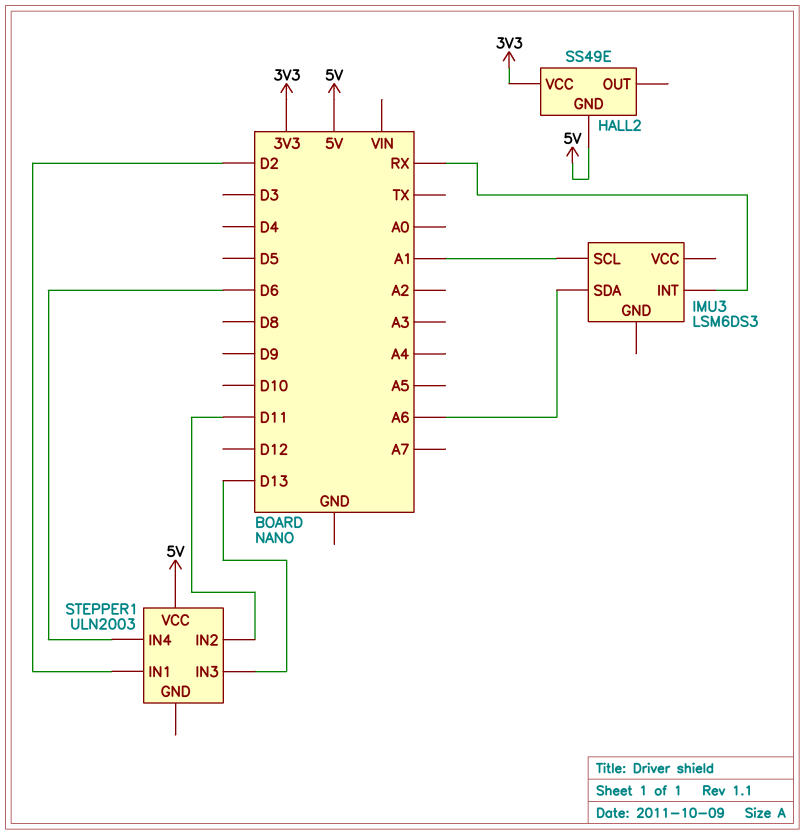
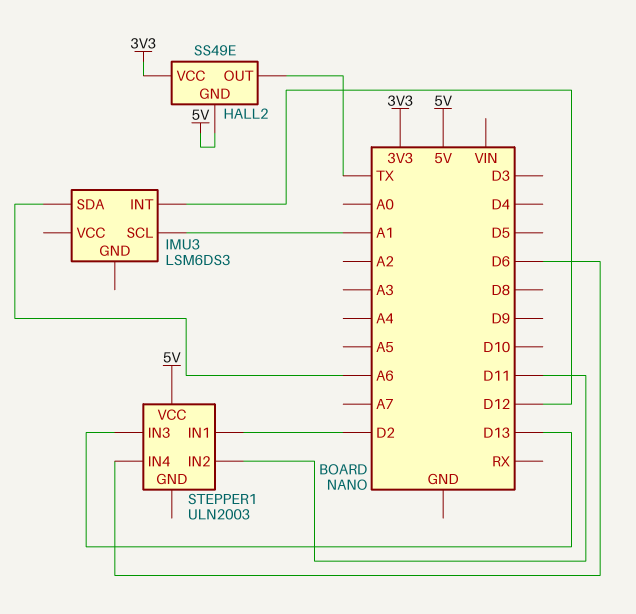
HALL2 pin OUT: none -> TX
IMU3 pin INT: RX -> D12

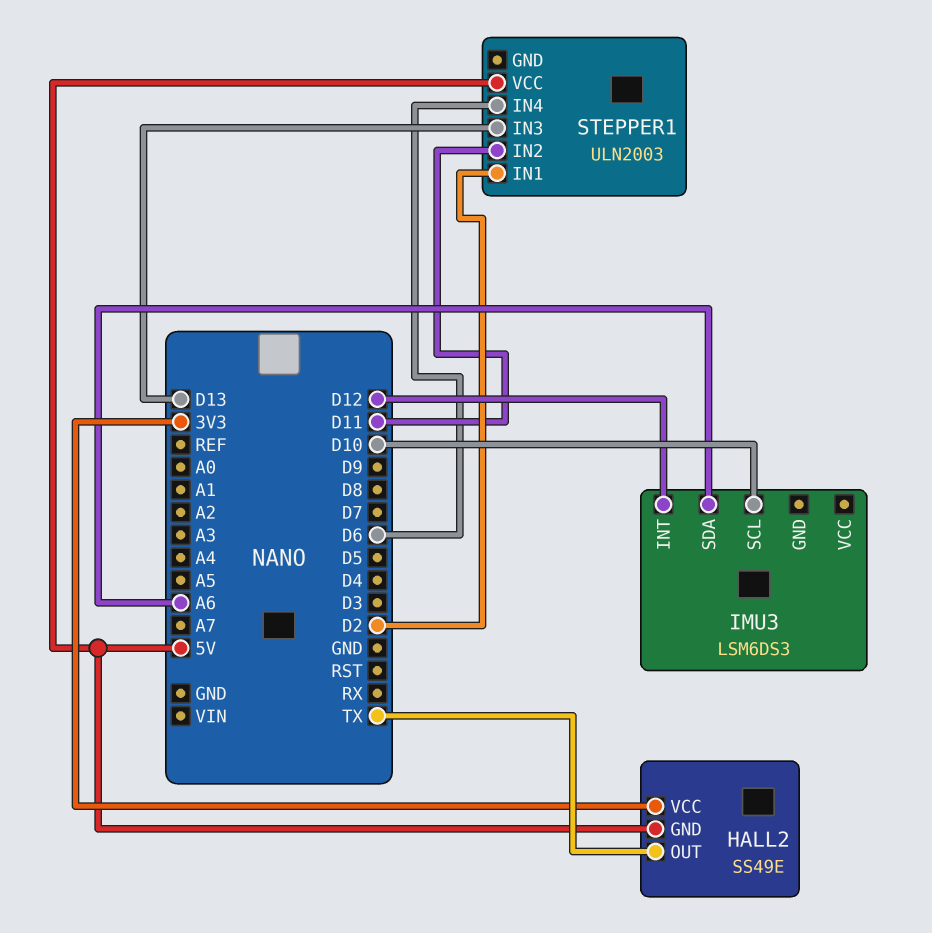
IMU3 pin SCL: A1 -> D10

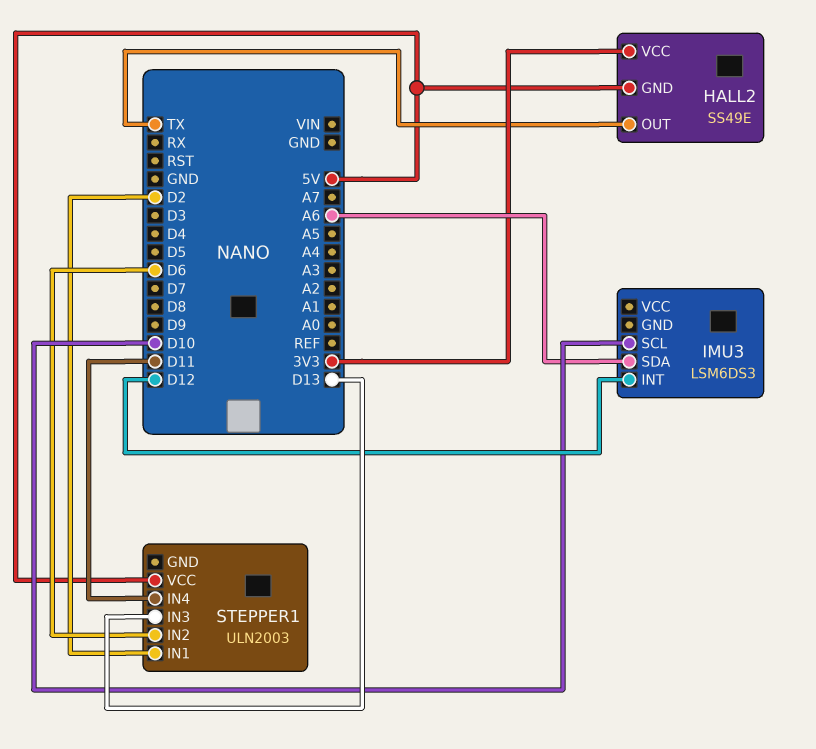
STEPPER1 pin IN2: D11 -> D6
STEPPER1 pin IN4: D6 -> D11

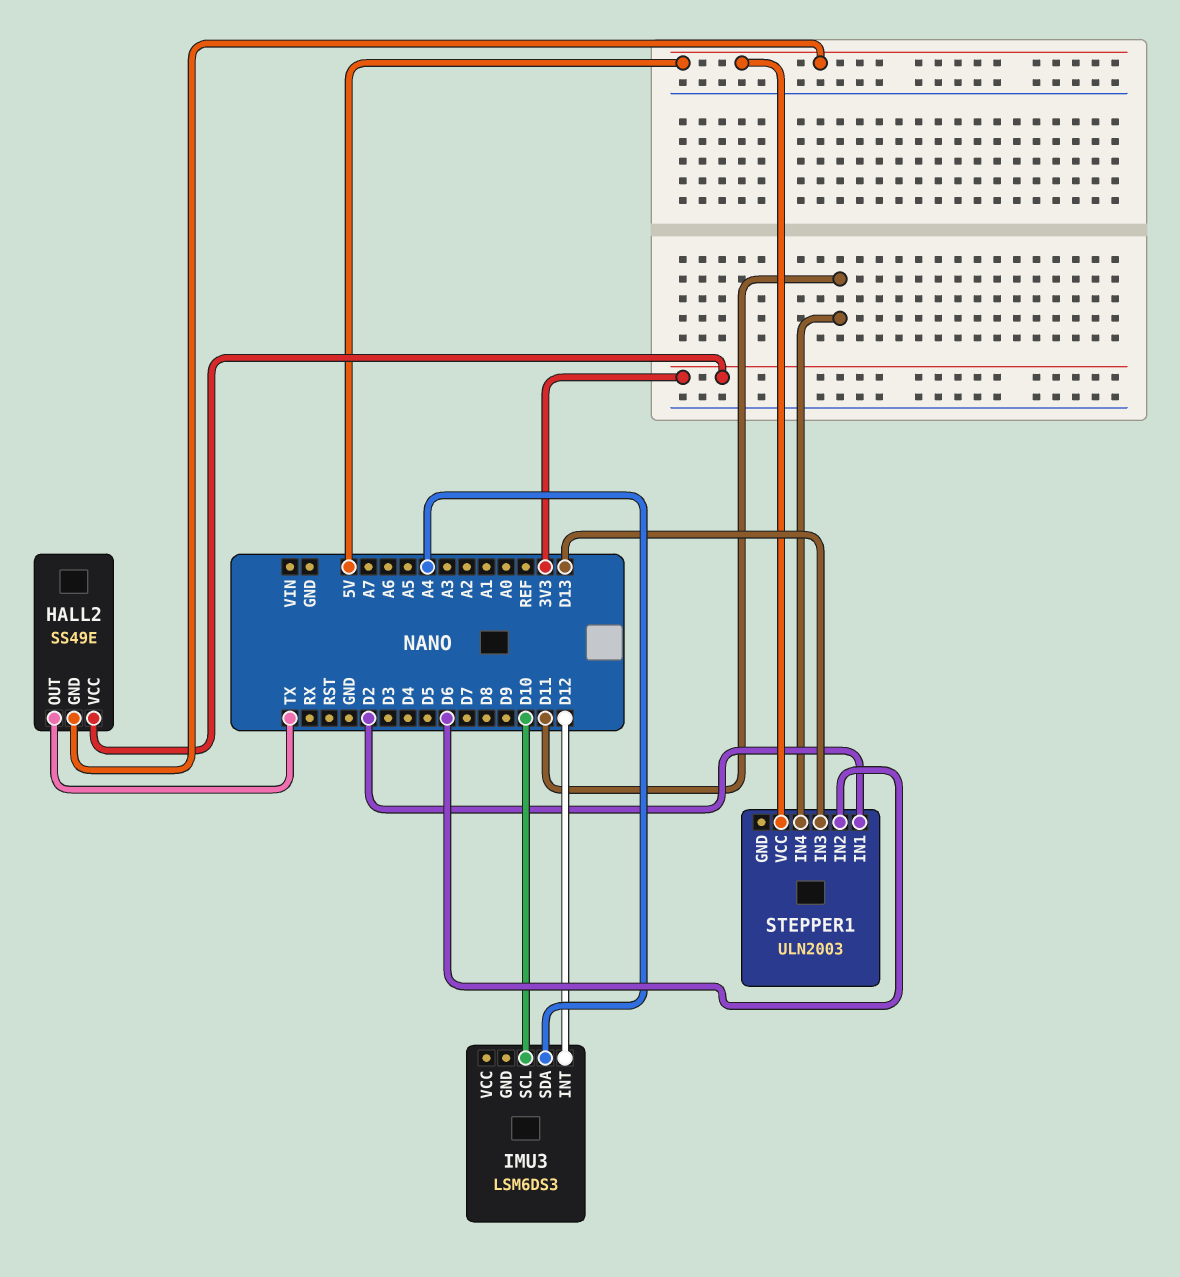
IMU3 pin SDA: A6 -> A4

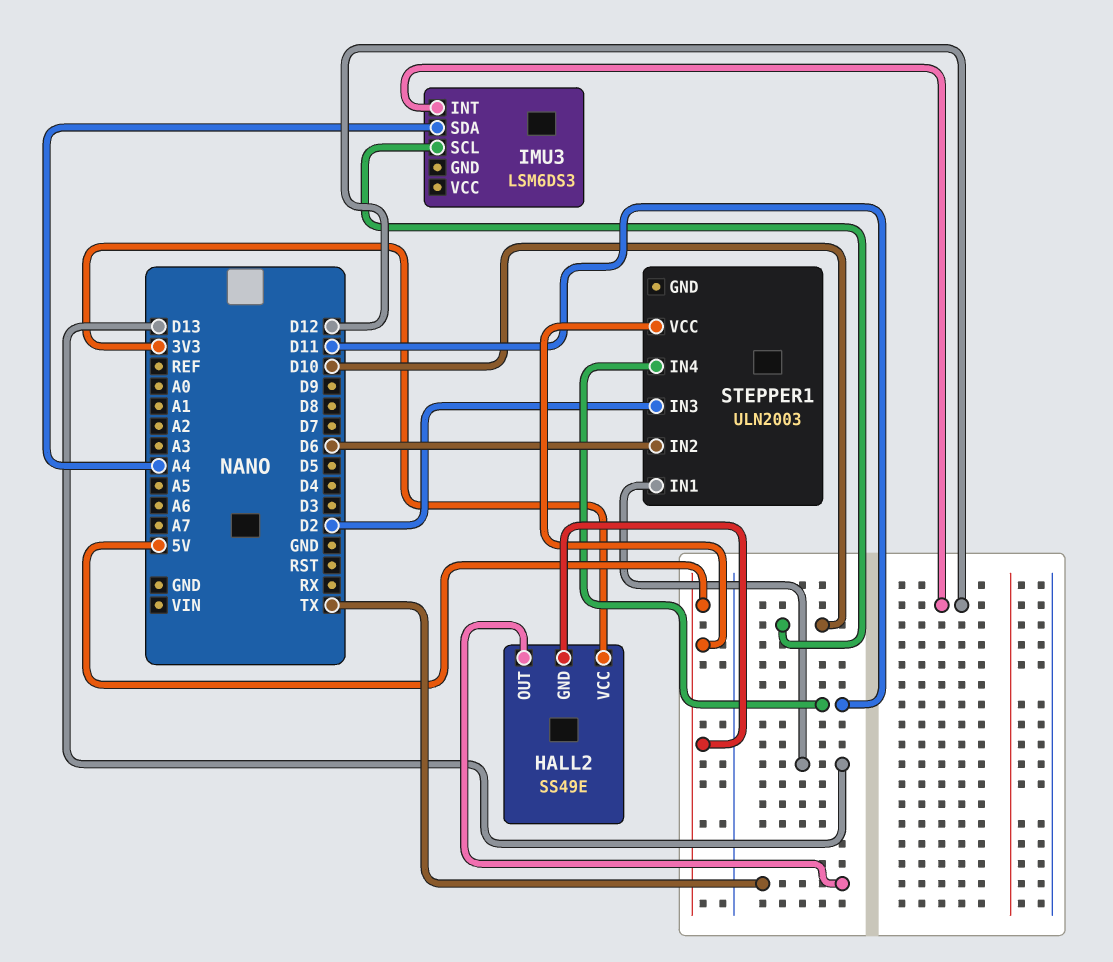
STEPPER1 pin IN1: D2 -> D13
STEPPER1 pin IN3: D13 -> D2

